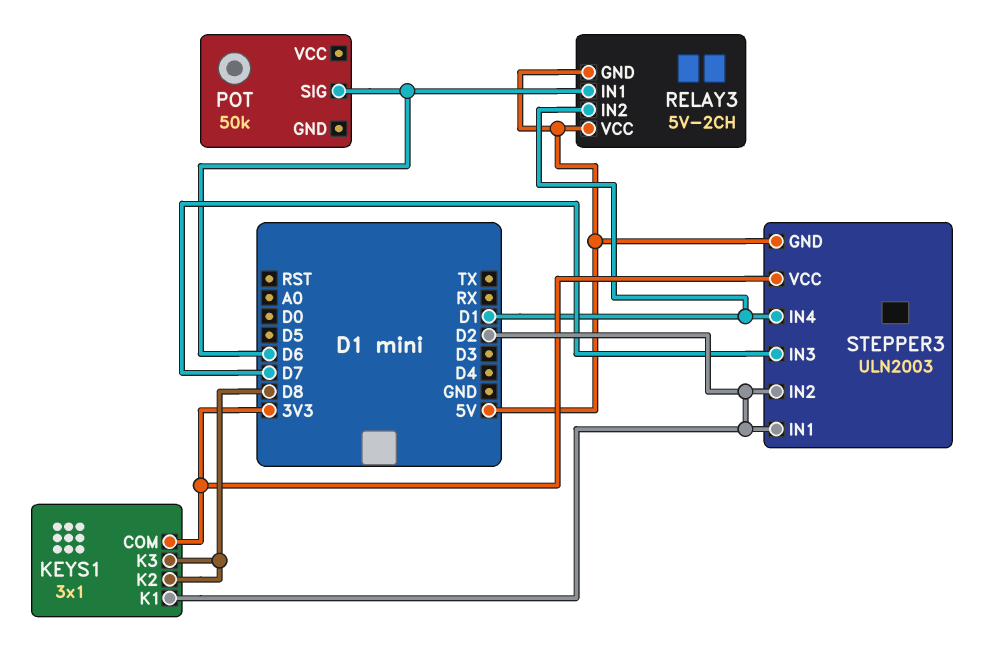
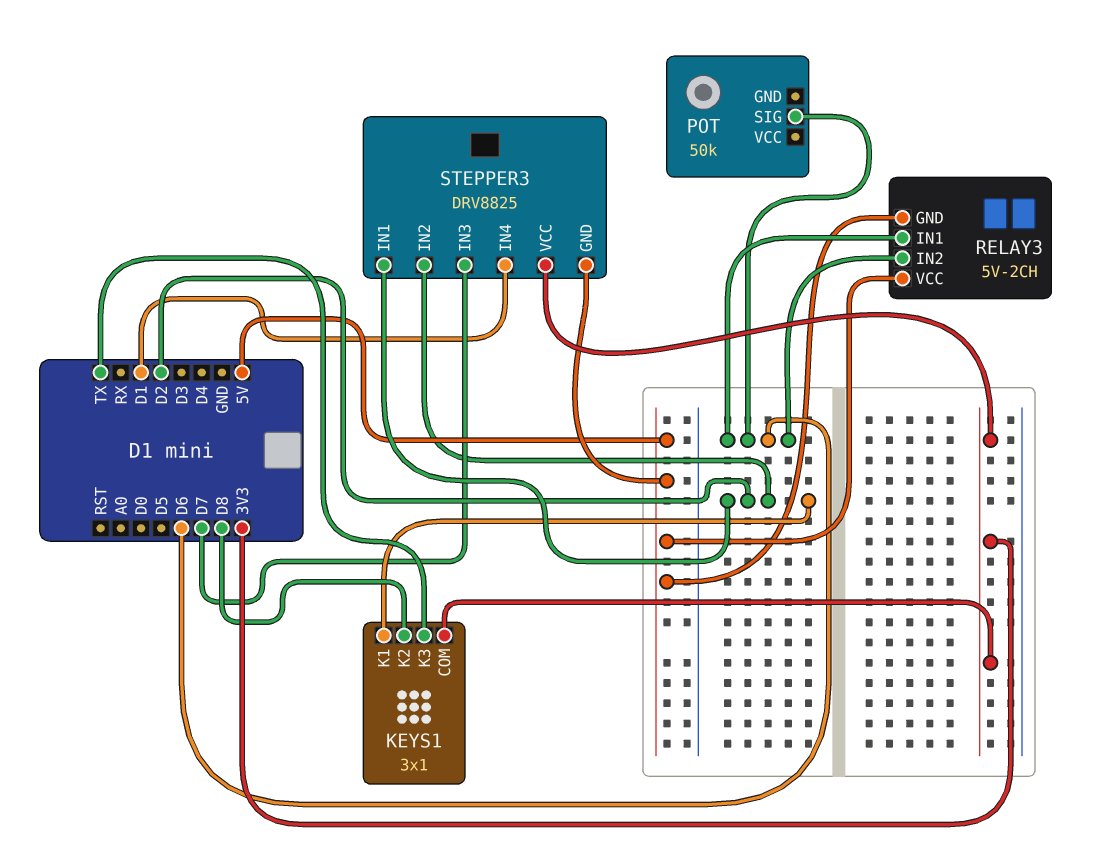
KEYS1 pin K3: D8 -> TX
RELAY3 pin IN2: D1 -> D6
STEPPER3: ULN2003 -> DRV8825

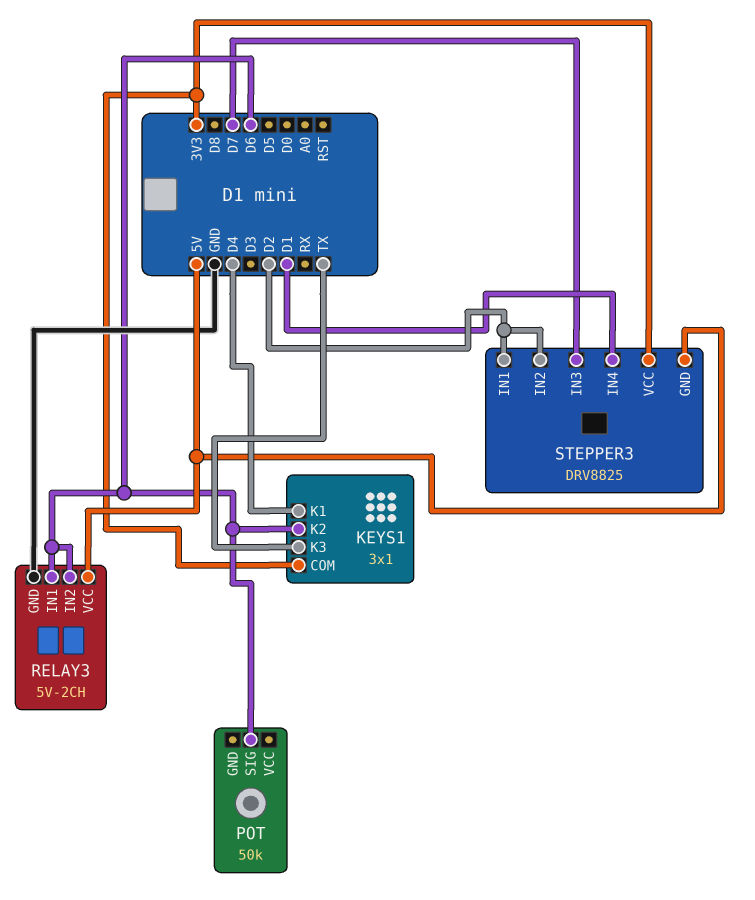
KEYS1 pin K1: D2 -> D4
KEYS1 pin K2: D8 -> D6
RELAY3 pin GND: 5V -> GND

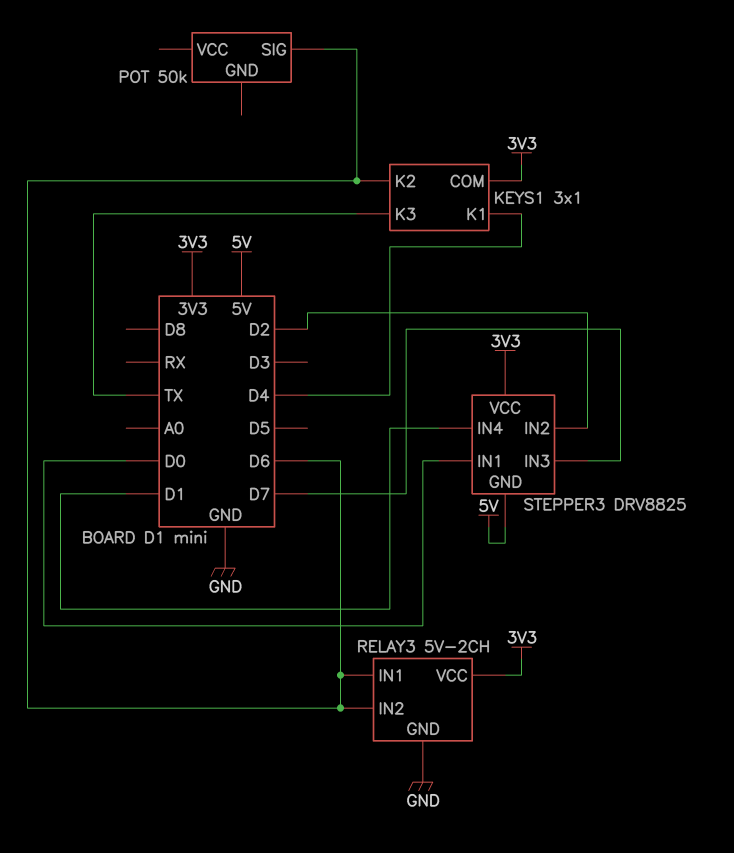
RELAY3 pin VCC: 5V -> 3V3
STEPPER3 pin IN1: D2 -> D0

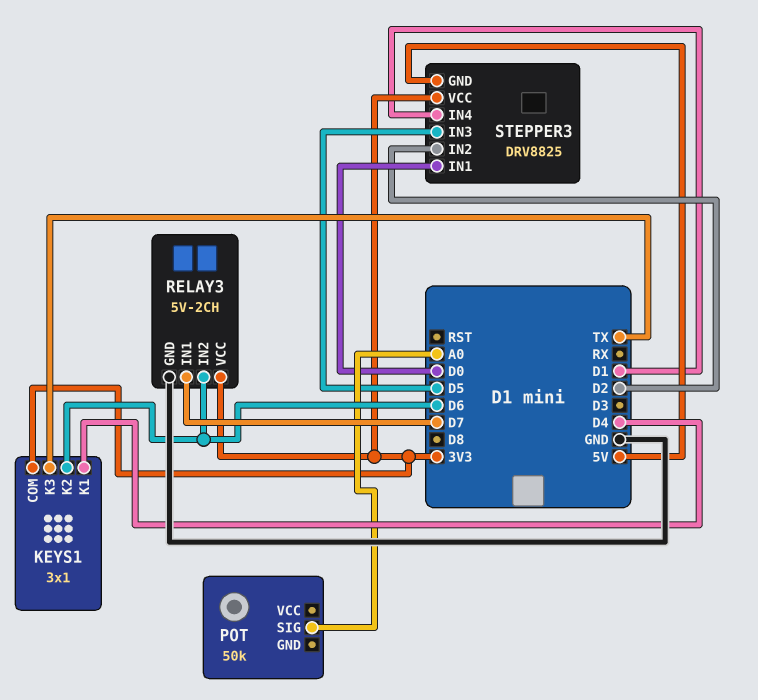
POT pin SIG: D6 -> A0
RELAY3 pin IN1: D6 -> D7
STEPPER3 pin IN3: D7 -> D5

